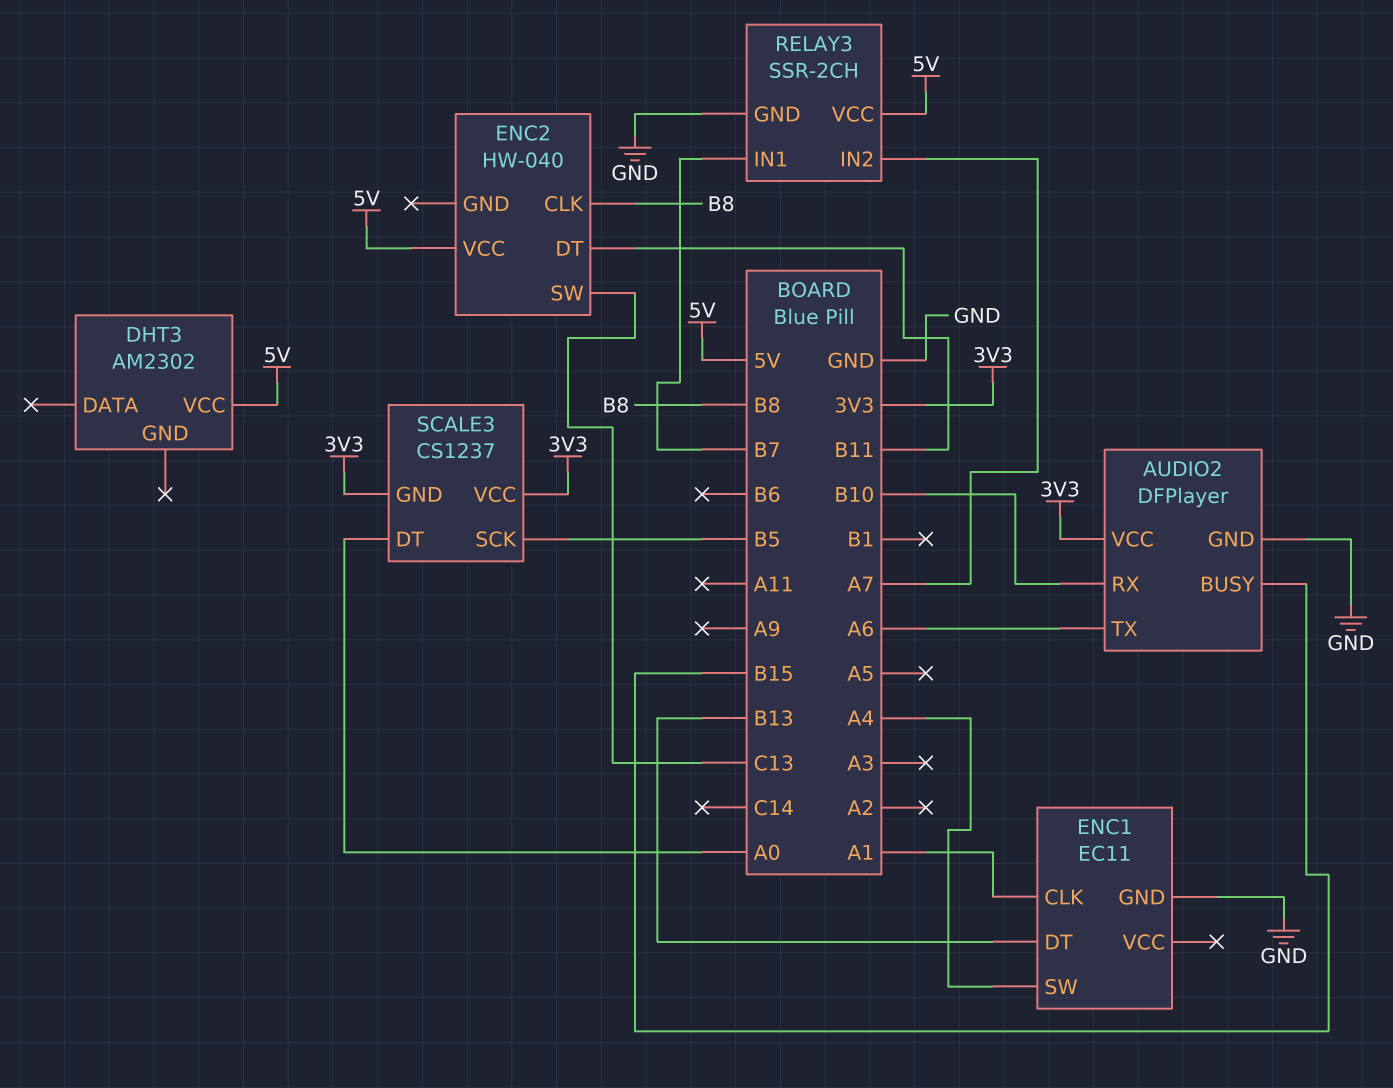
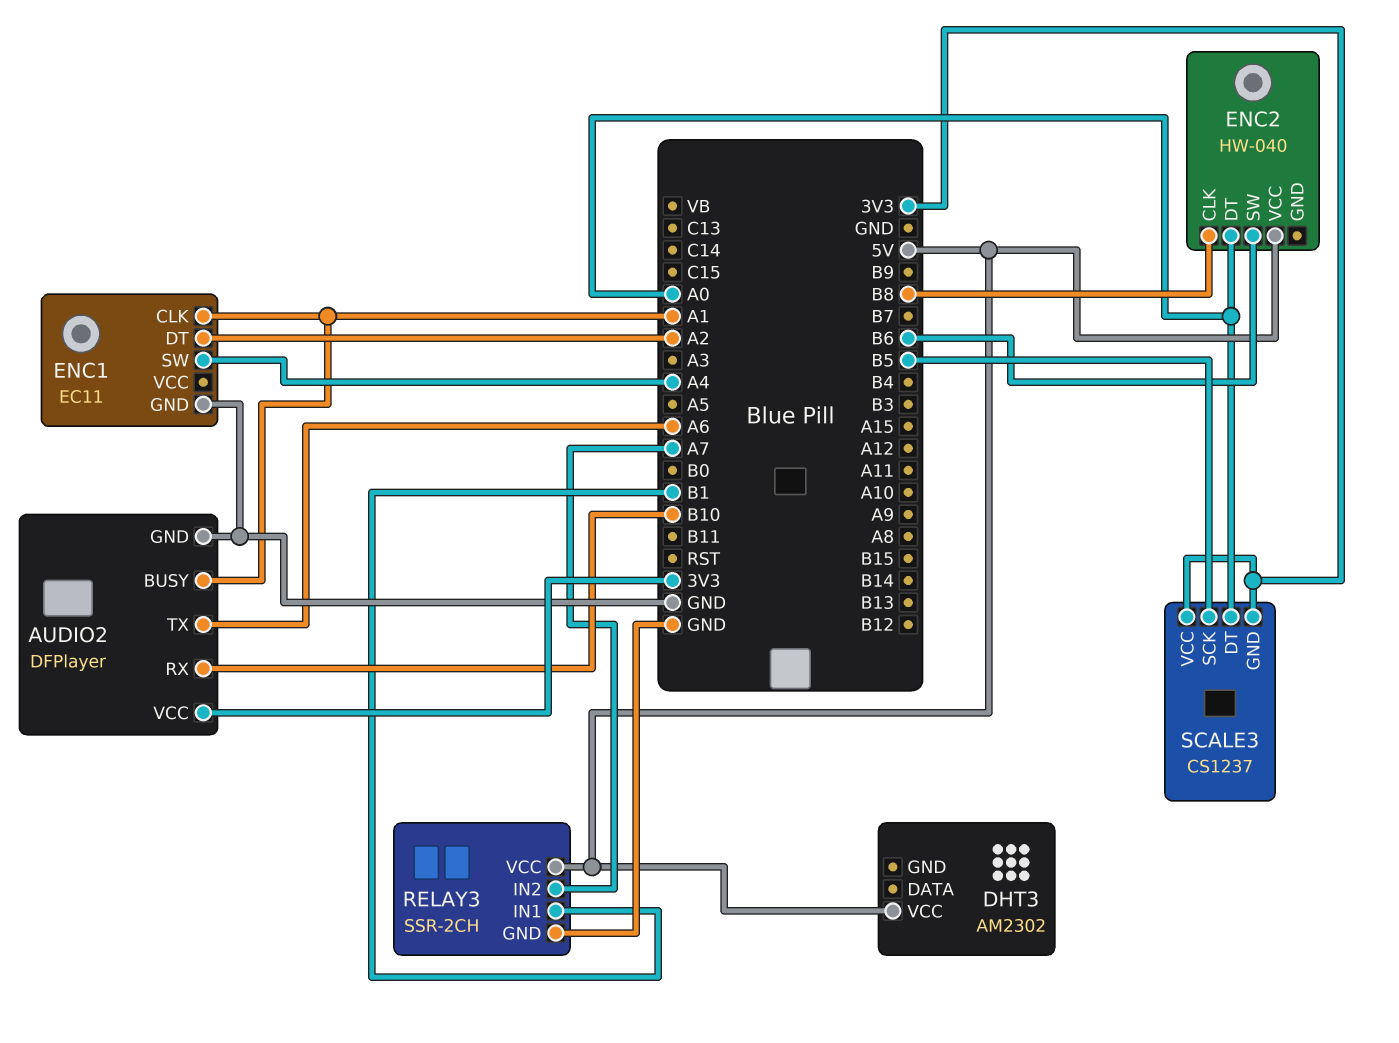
AUDIO2 pin BUSY: B15 -> A1
ENC1 pin DT: B13 -> A2
ENC2 pin DT: B11 -> A0
ENC2 pin SW: C13 -> B6
RELAY3 pin IN1: B7 -> B1

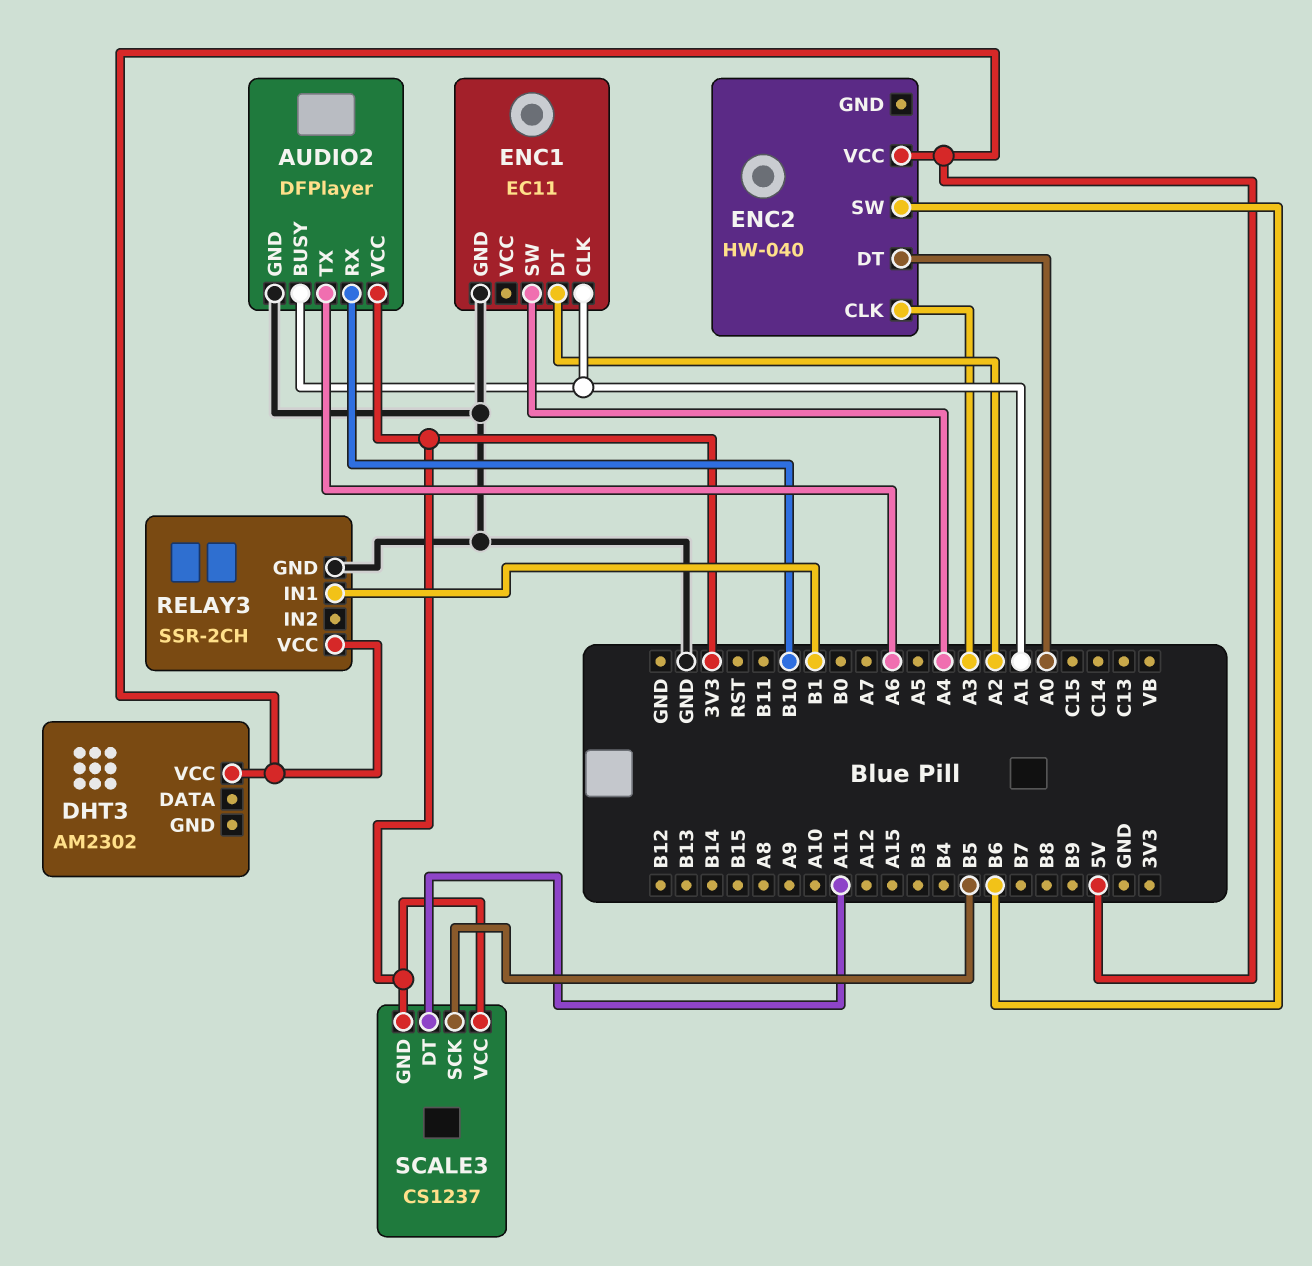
ENC2 pin CLK: B8 -> A3
RELAY3 pin IN2: A7 -> none
SCALE3 pin DT: A0 -> A11

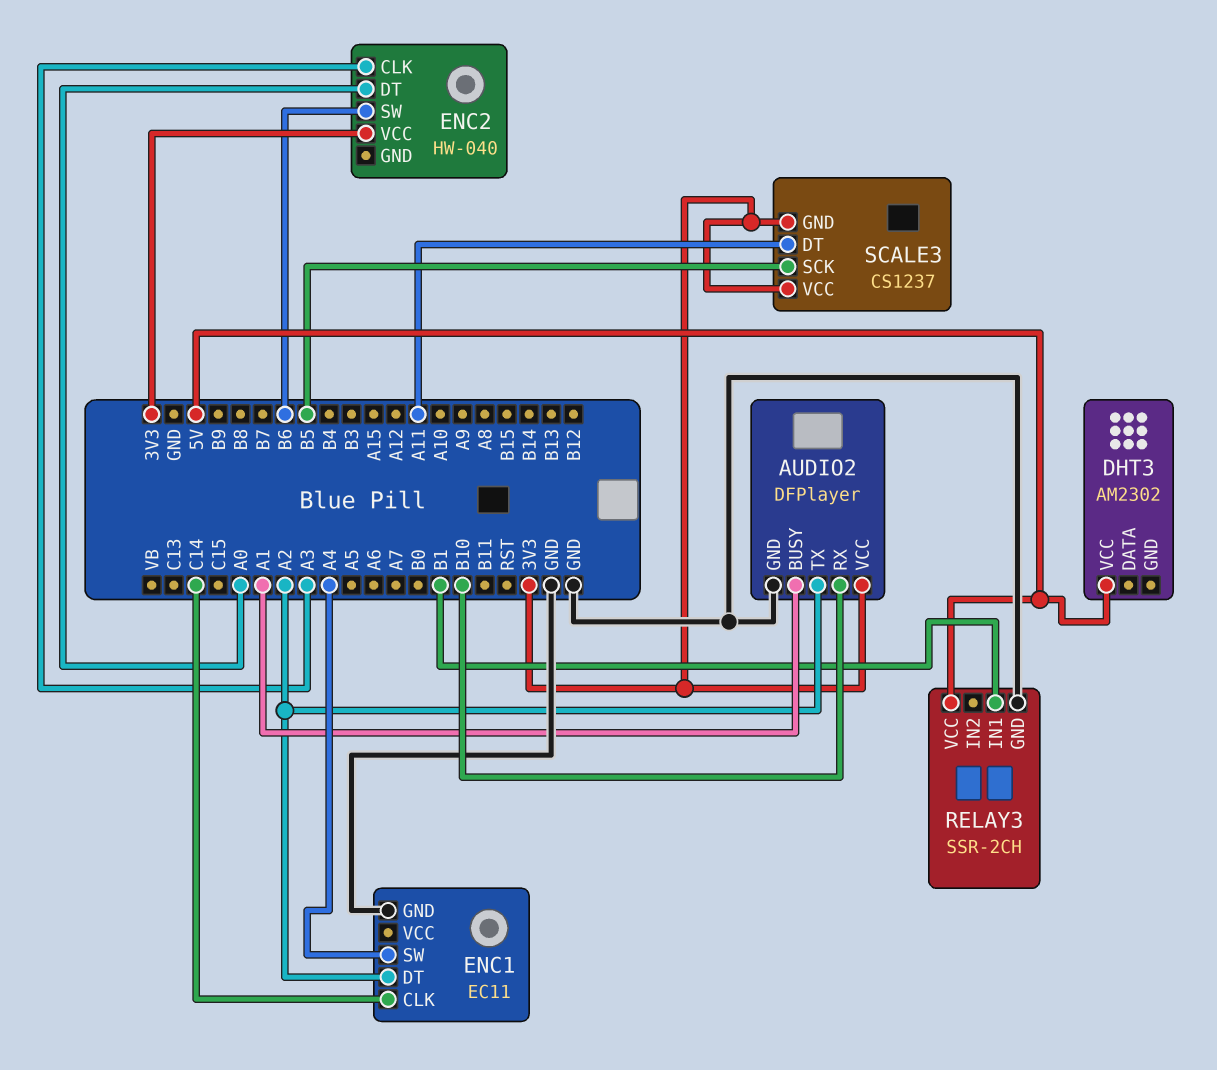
AUDIO2 pin TX: A6 -> A2
ENC1 pin CLK: A1 -> C14
ENC2 pin VCC: 5V -> 3V3

